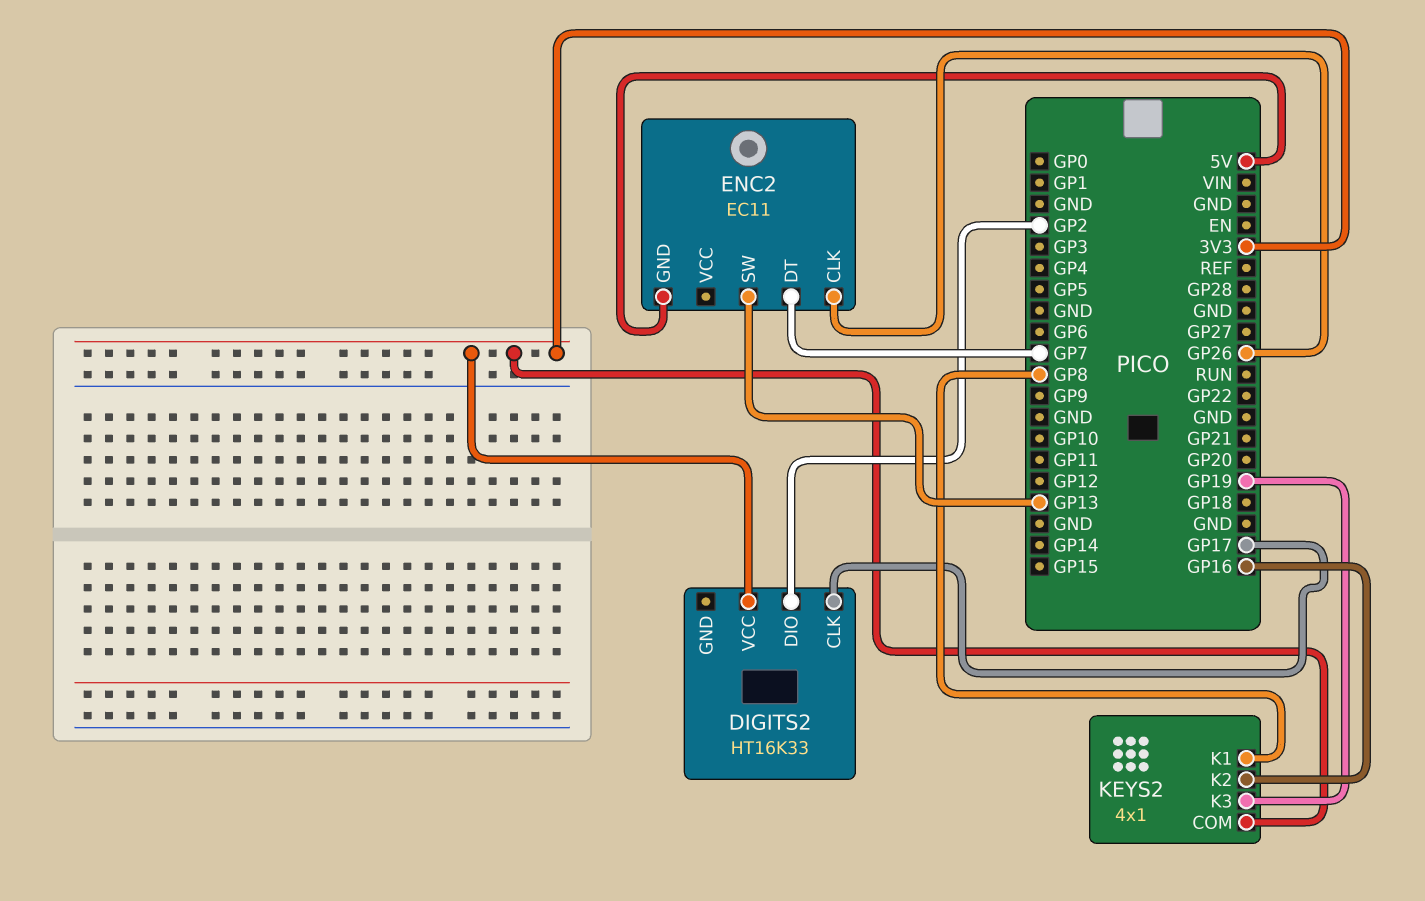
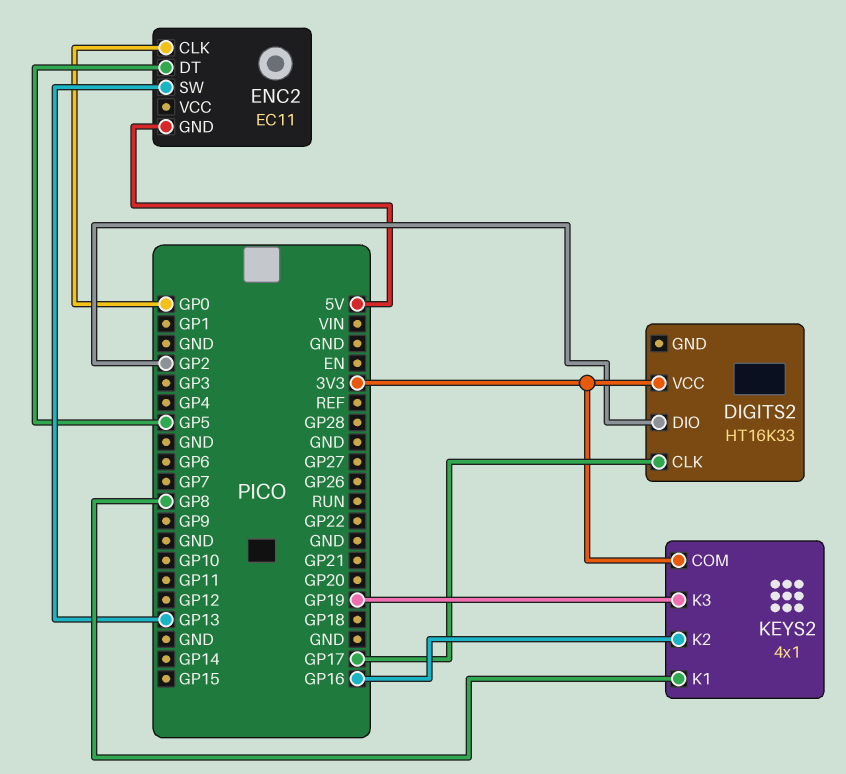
ENC2 pin CLK: GP26 -> GP0
ENC2 pin DT: GP7 -> GP5

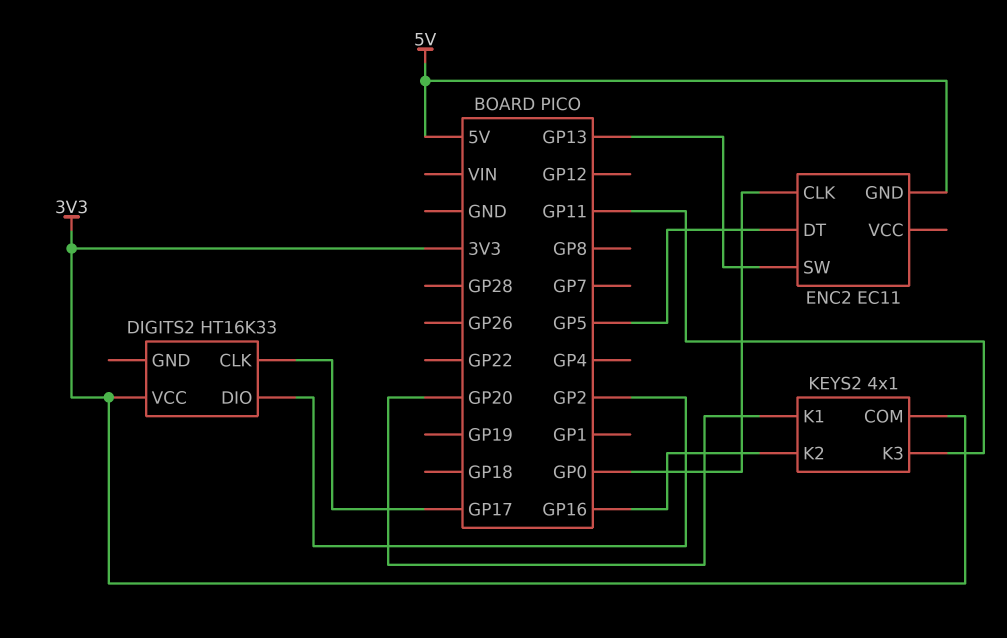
KEYS2 pin K1: GP8 -> GP20
KEYS2 pin K3: GP19 -> GP11

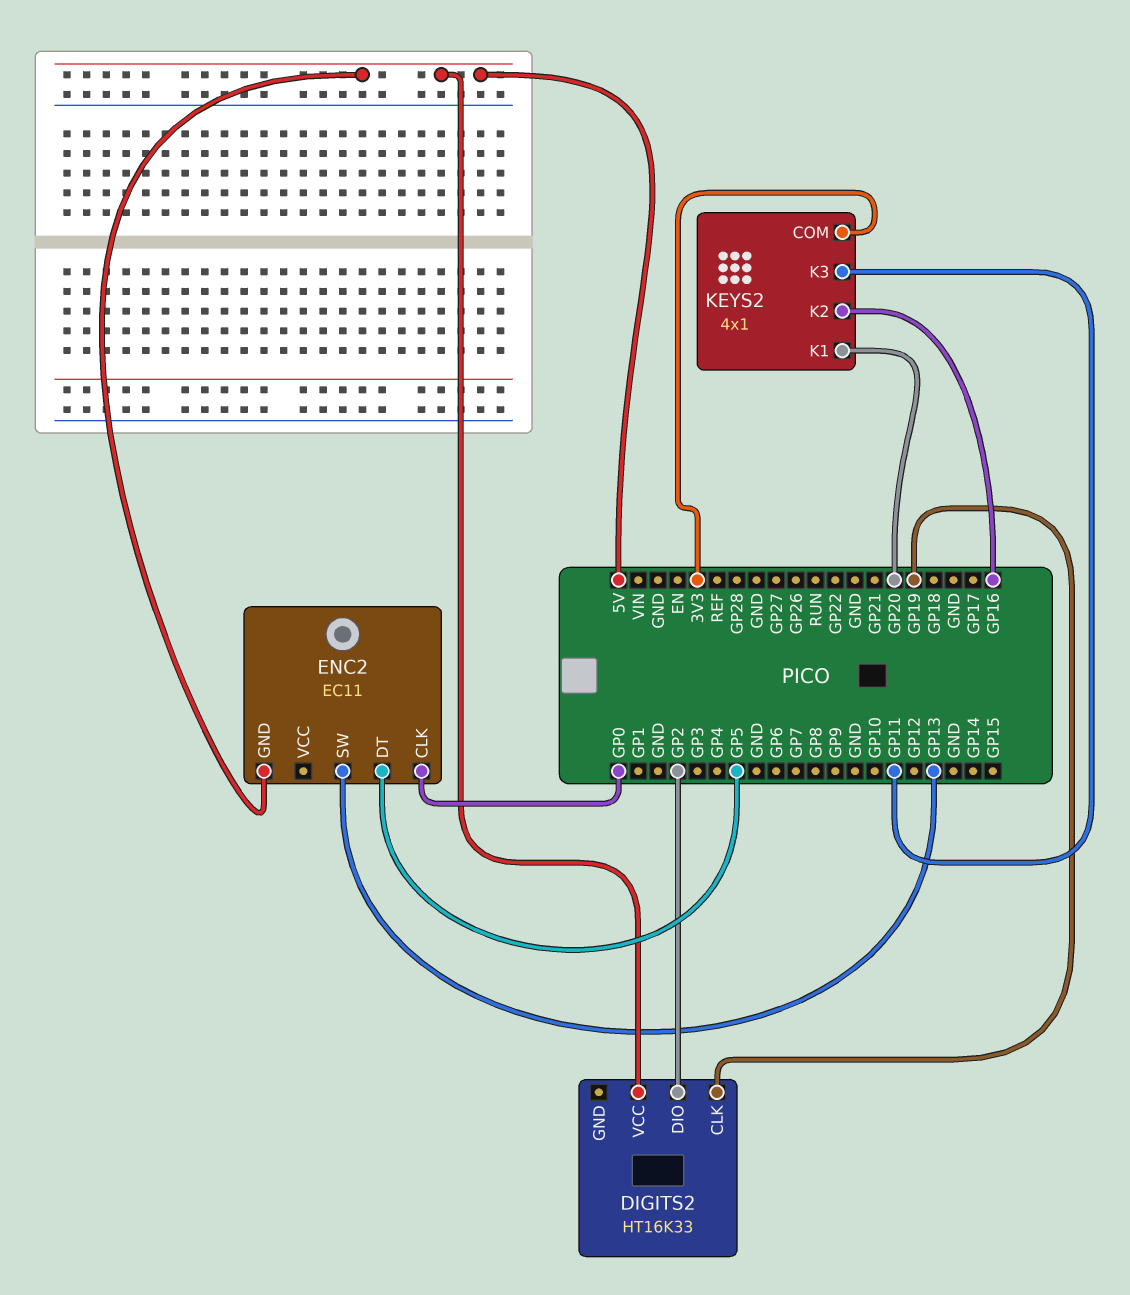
DIGITS2 pin CLK: GP17 -> GP19
DIGITS2 pin VCC: 3V3 -> 5V

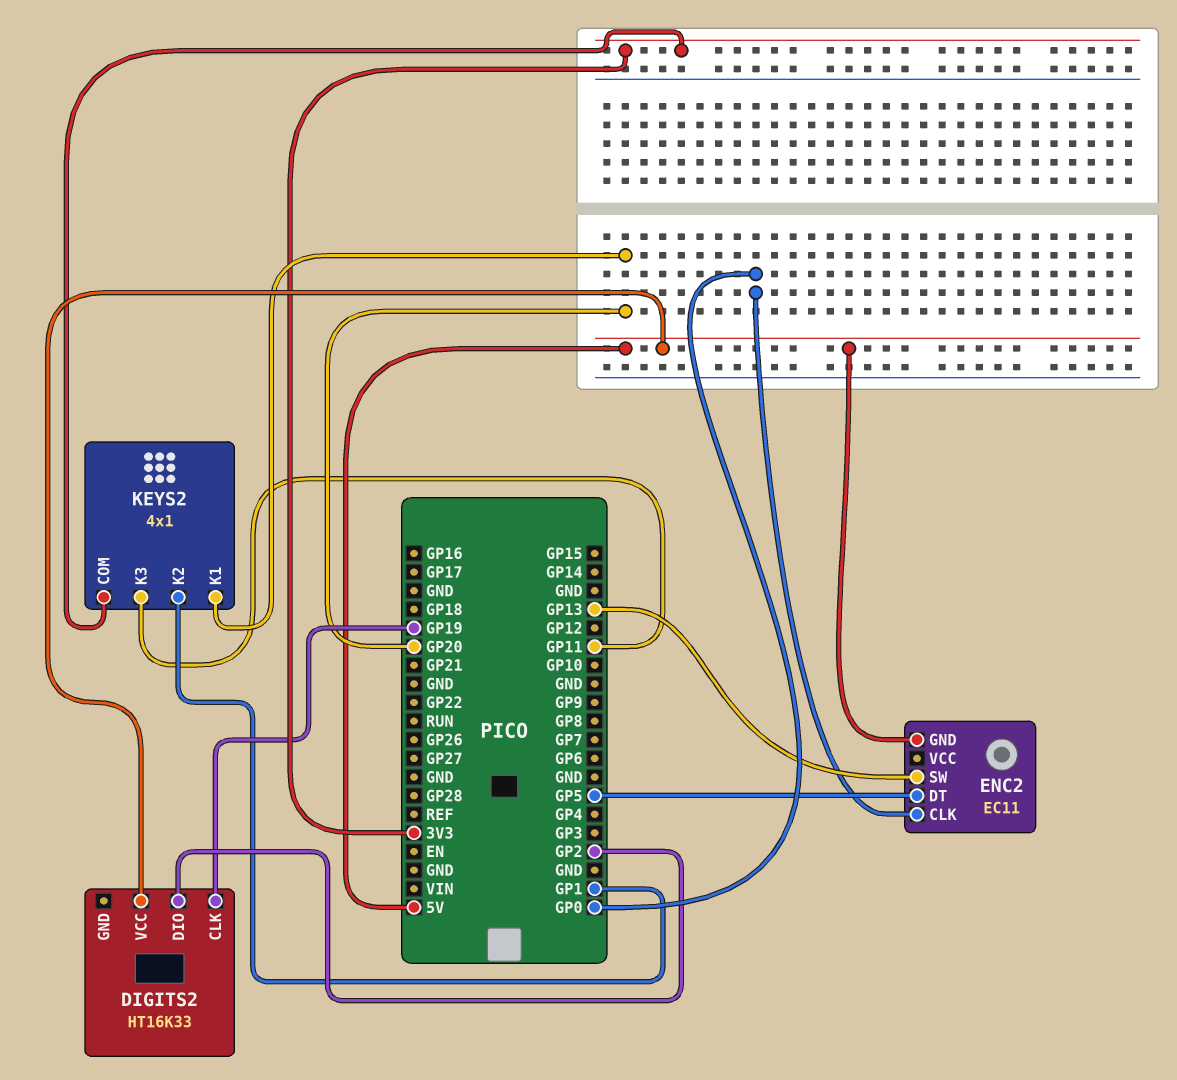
KEYS2 pin K2: GP16 -> GP1

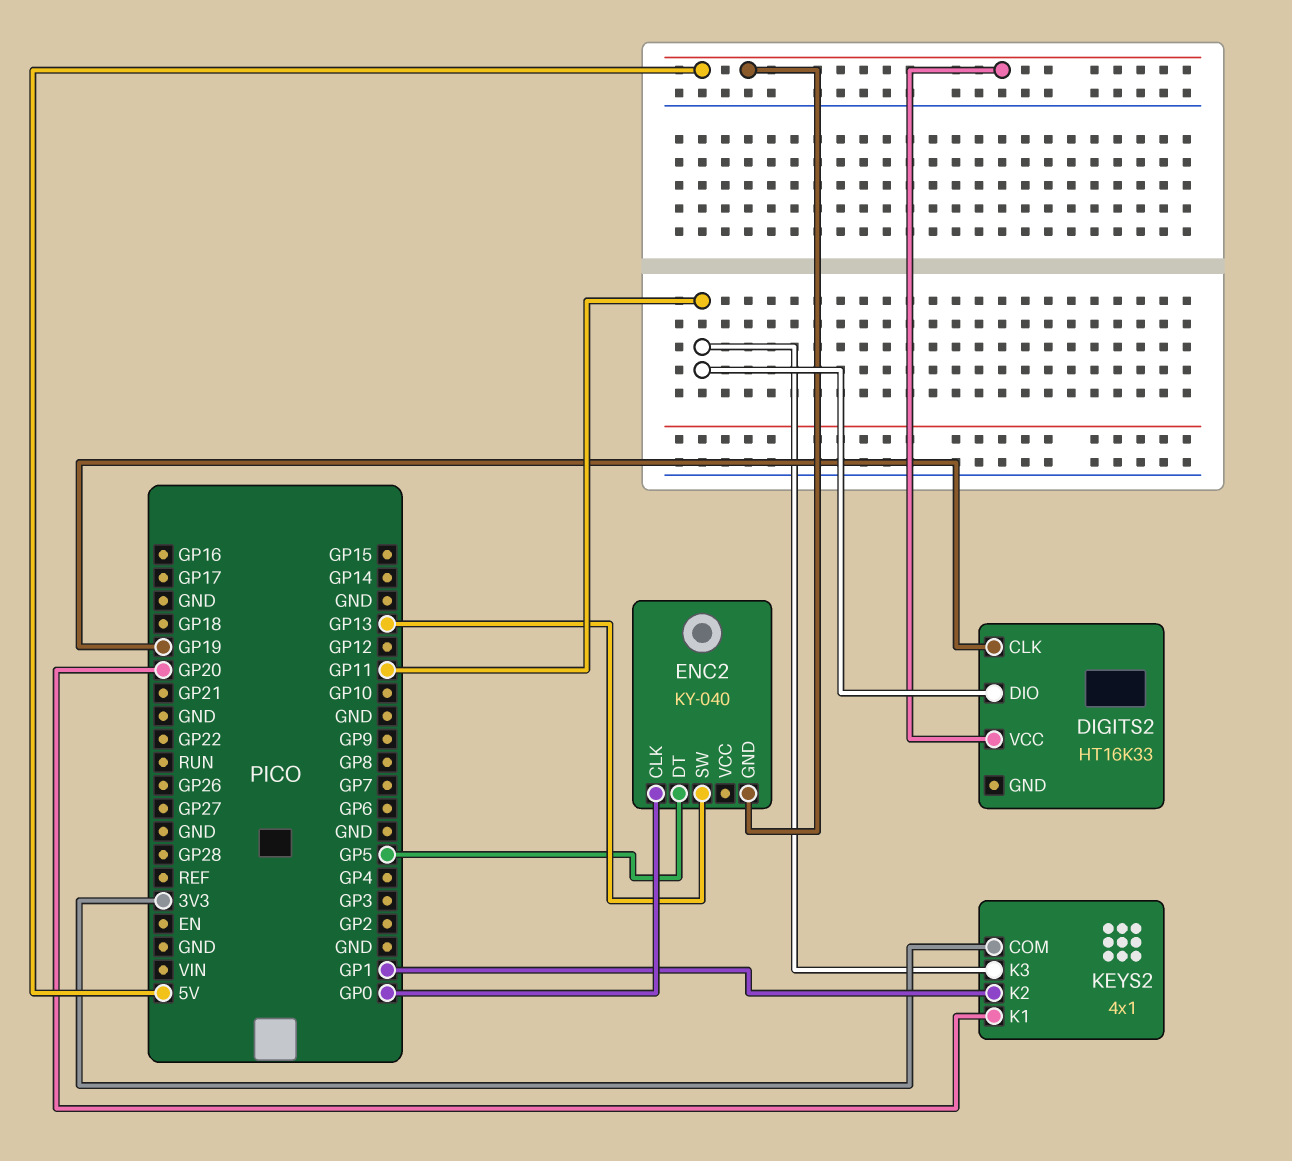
DIGITS2 pin DIO: GP2 -> GP11
ENC2: EC11 -> KY-040

